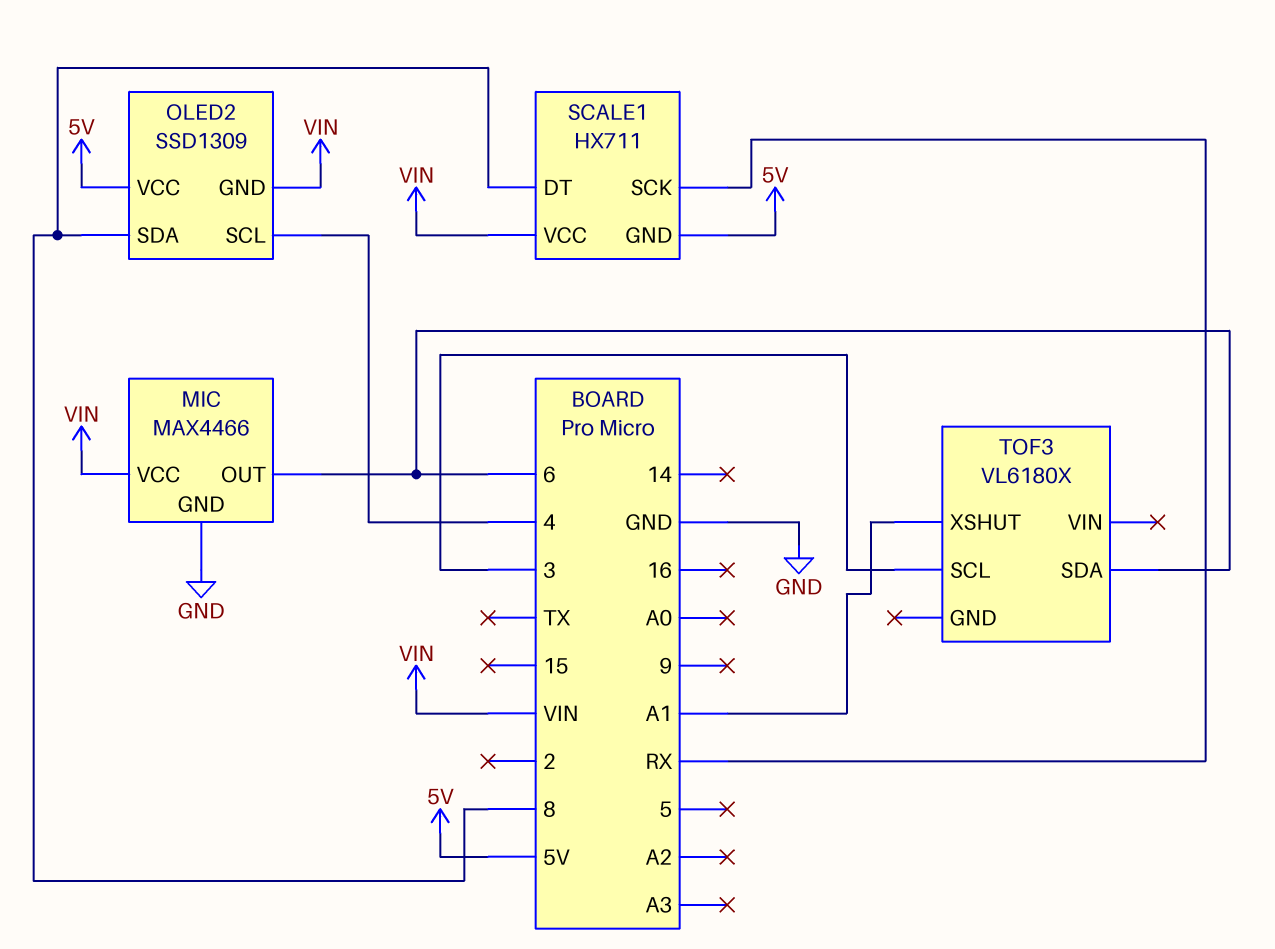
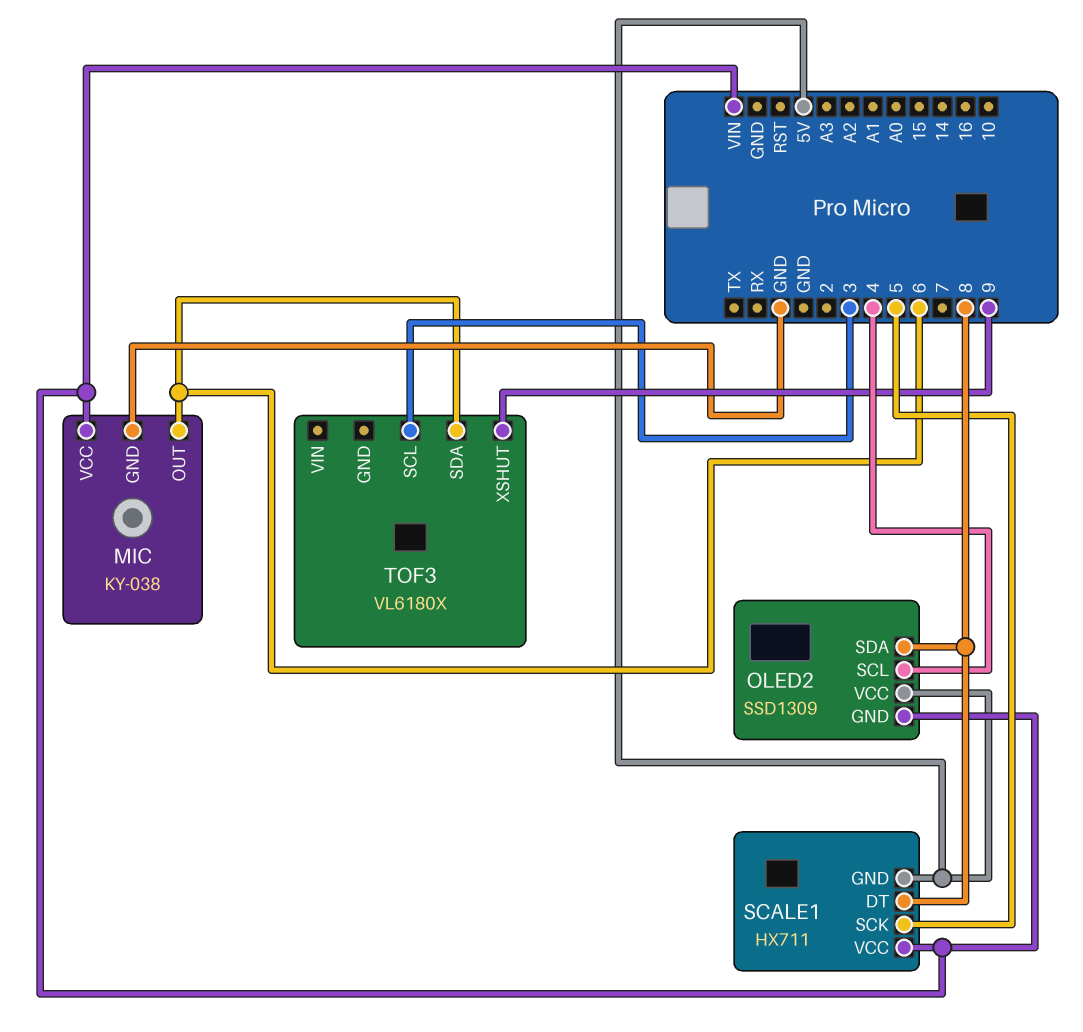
MIC: MAX4466 -> KY-038
SCALE1 pin SCK: RX -> 5
TOF3 pin XSHUT: A1 -> 9

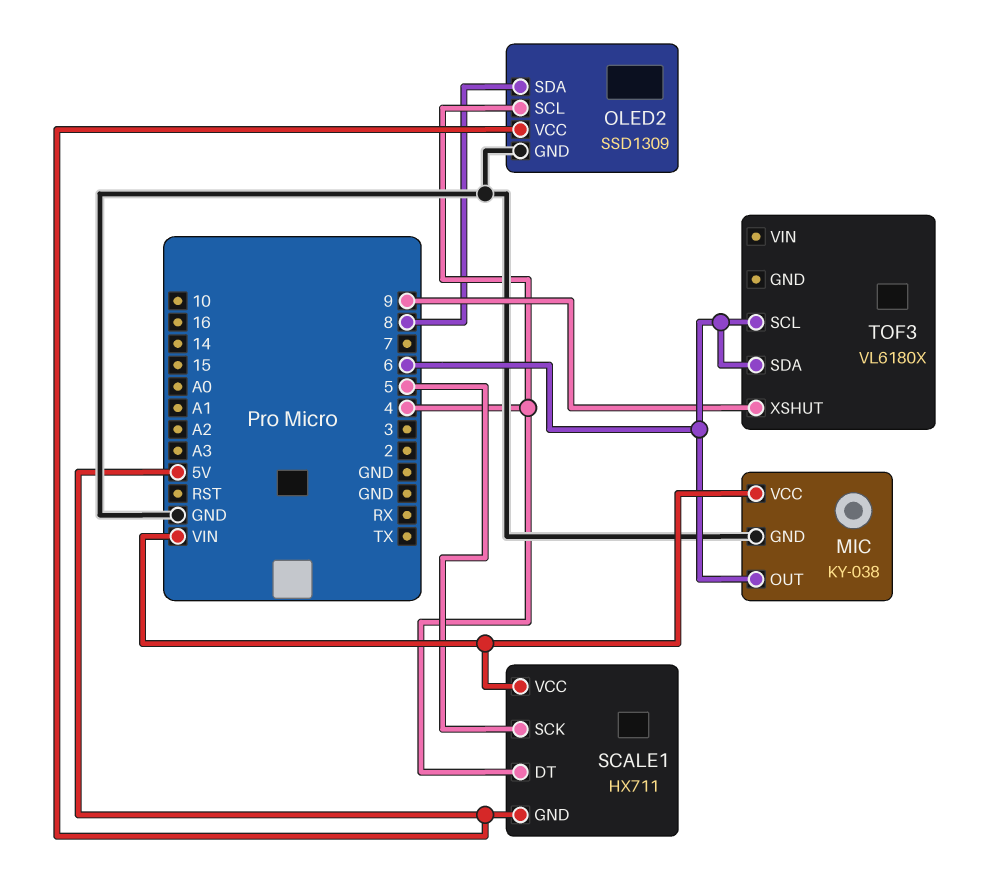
OLED2 pin GND: VIN -> GND
SCALE1 pin DT: 8 -> 4
TOF3 pin SCL: 3 -> 6

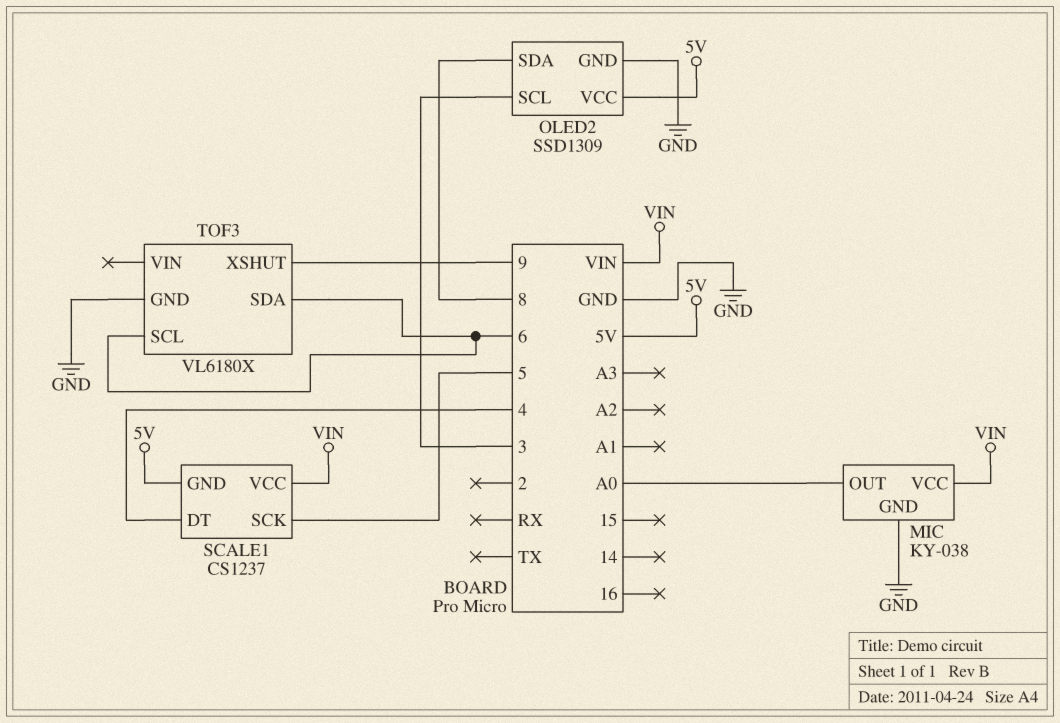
MIC pin OUT: 6 -> A0
OLED2 pin SCL: 4 -> 3
SCALE1: HX711 -> CS1237
TOF3 pin GND: none -> GND

